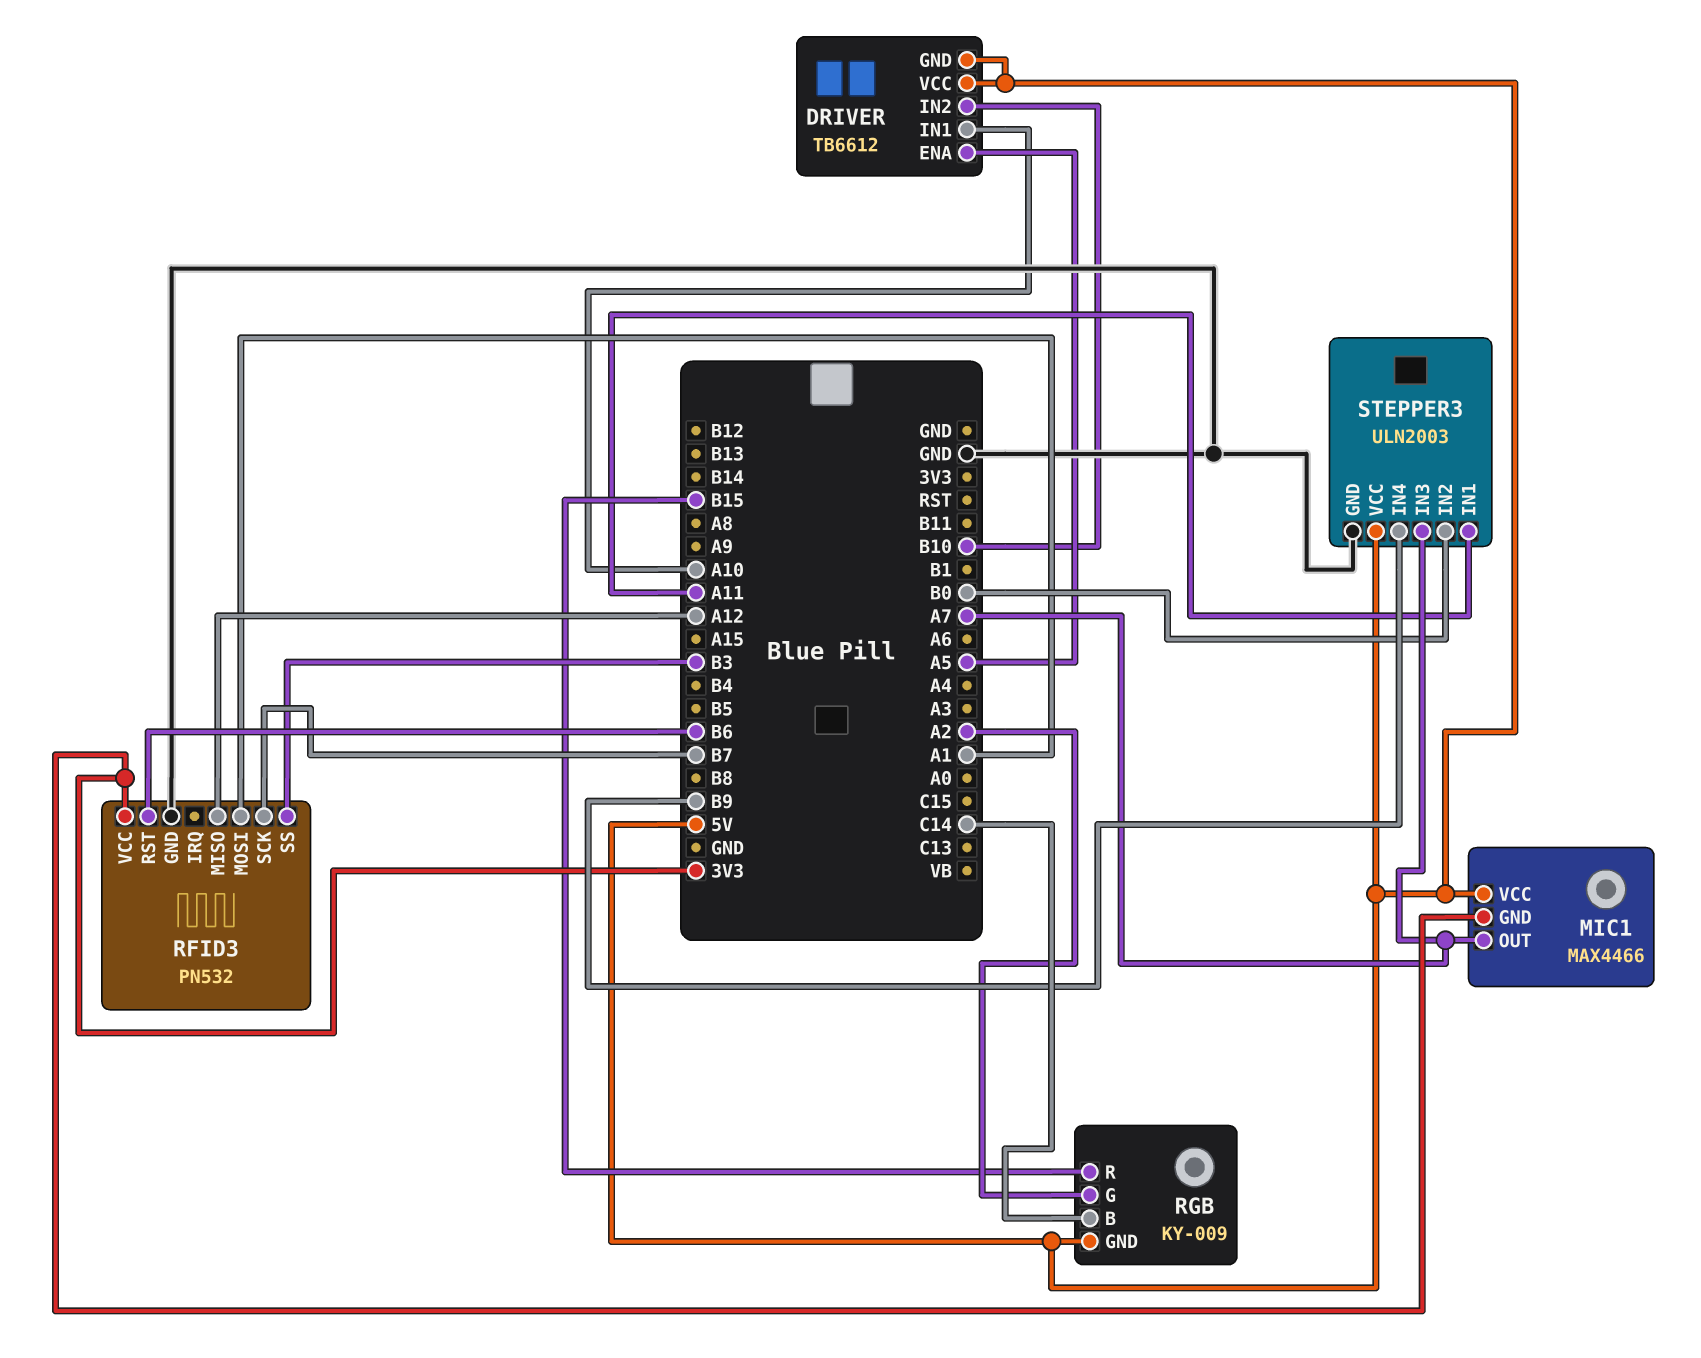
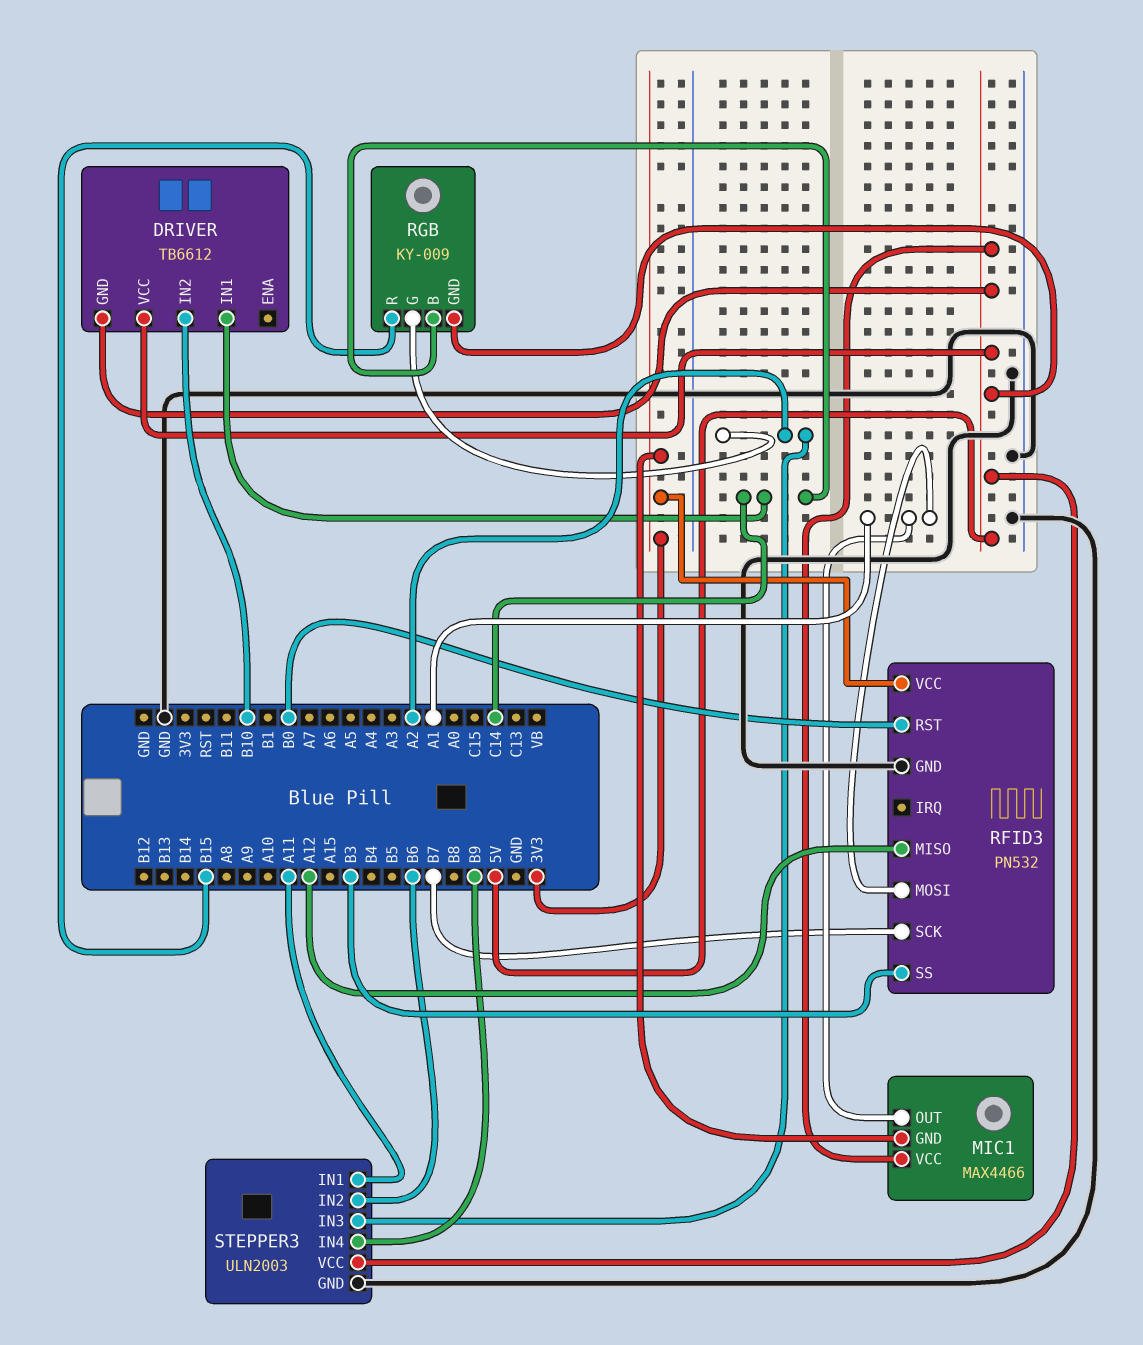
DRIVER pin ENA: A5 -> none
DRIVER pin IN1: A10 -> C14
MIC1 pin OUT: A7 -> A1
RFID3 pin RST: B6 -> B0
STEPPER3 pin IN2: B0 -> B6
STEPPER3 pin IN3: A7 -> A2

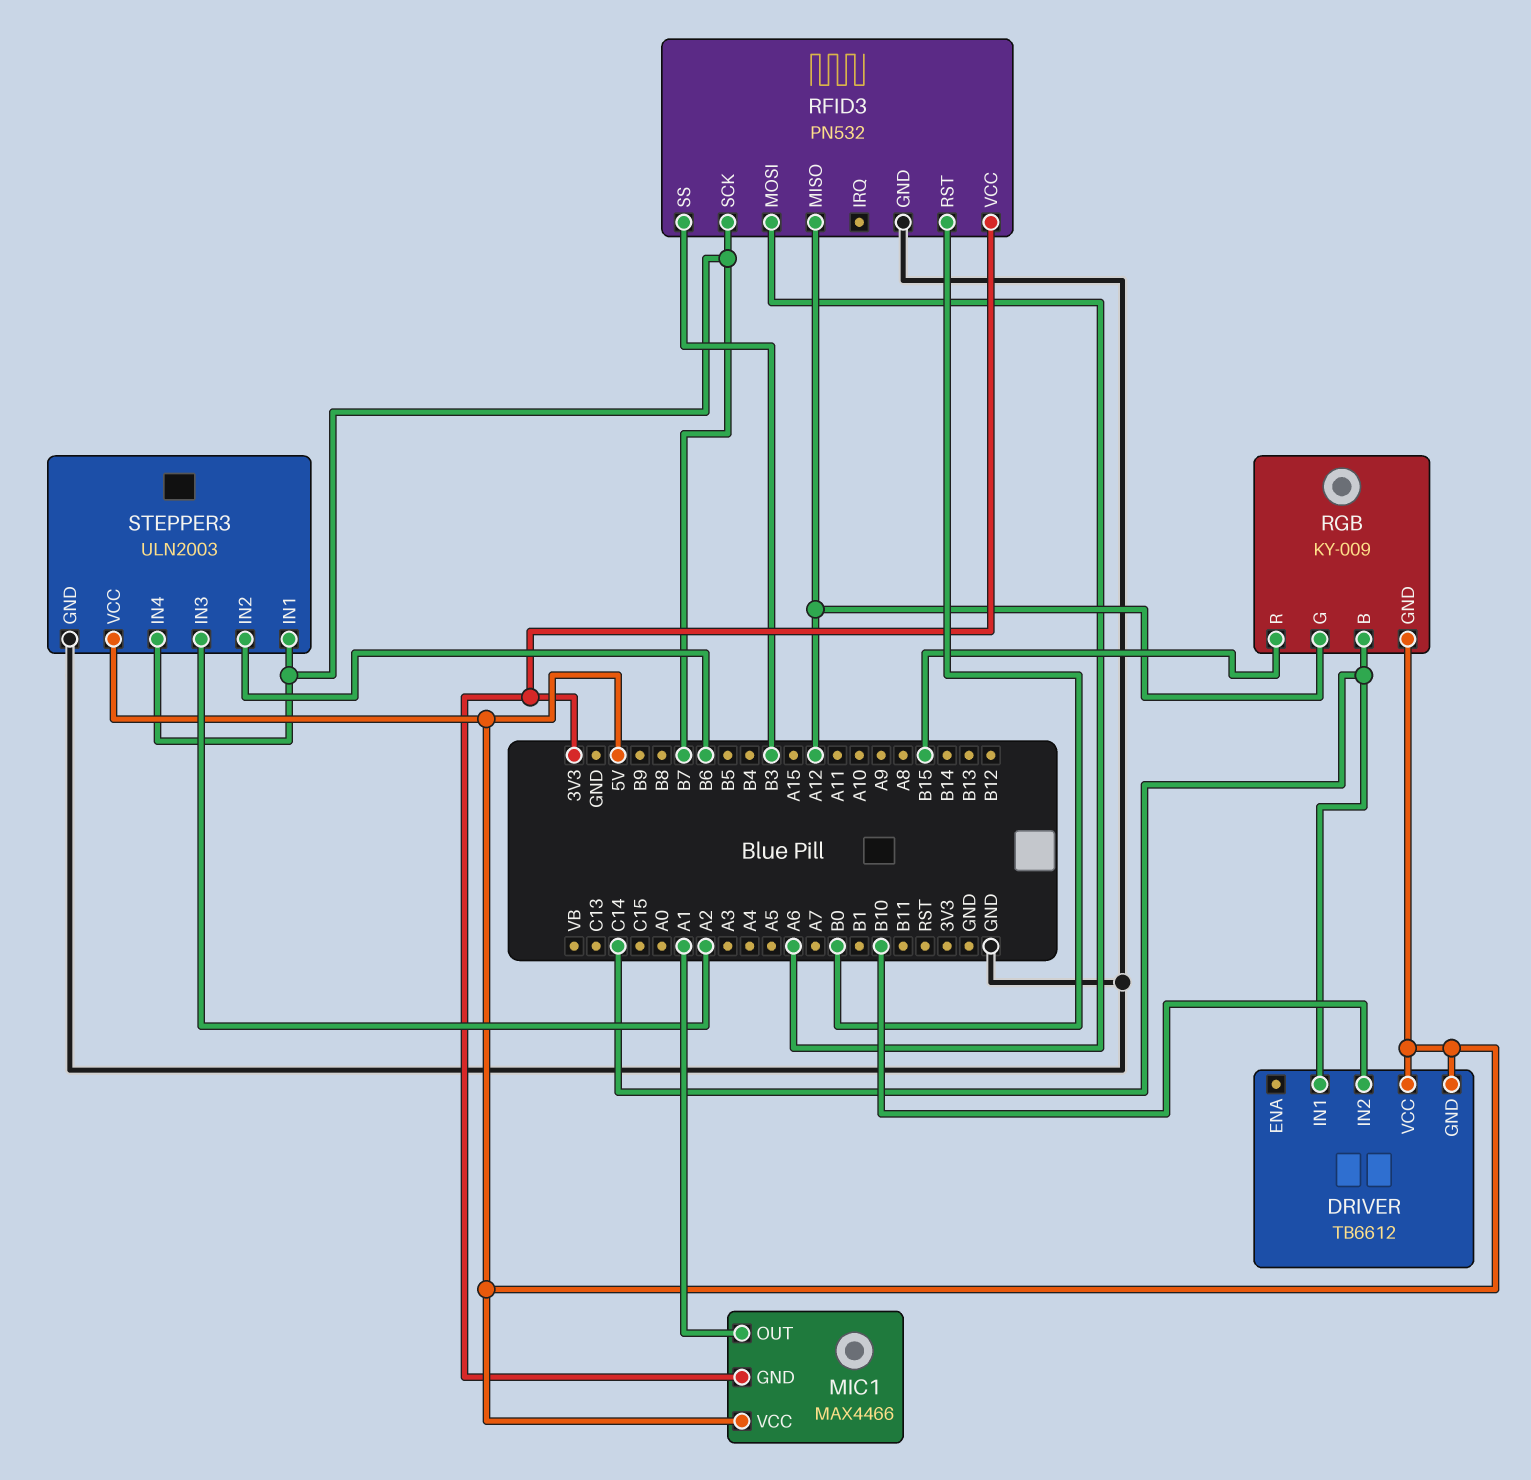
RFID3 pin MOSI: A1 -> A6
RGB pin G: A2 -> A12
STEPPER3 pin IN1: A11 -> B7
STEPPER3 pin IN4: B9 -> B7

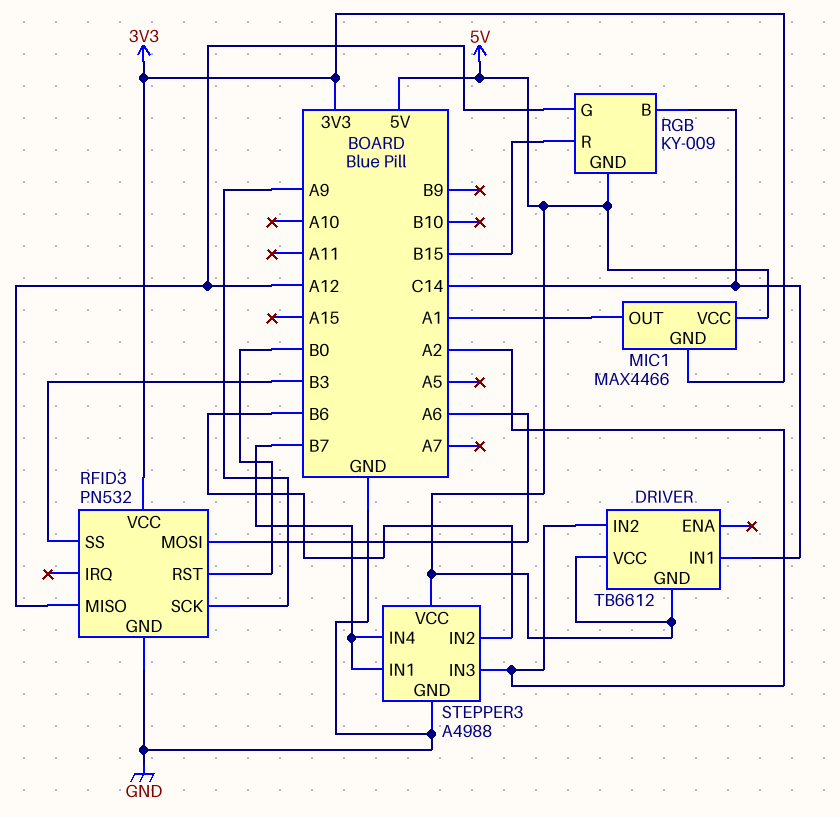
DRIVER pin IN2: B10 -> A2
RFID3 pin SCK: B7 -> A9
STEPPER3: ULN2003 -> A4988

